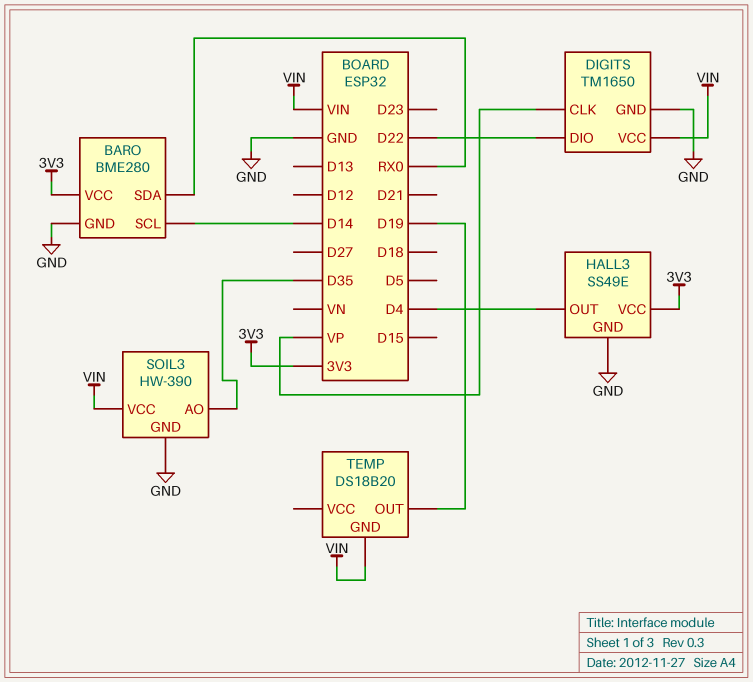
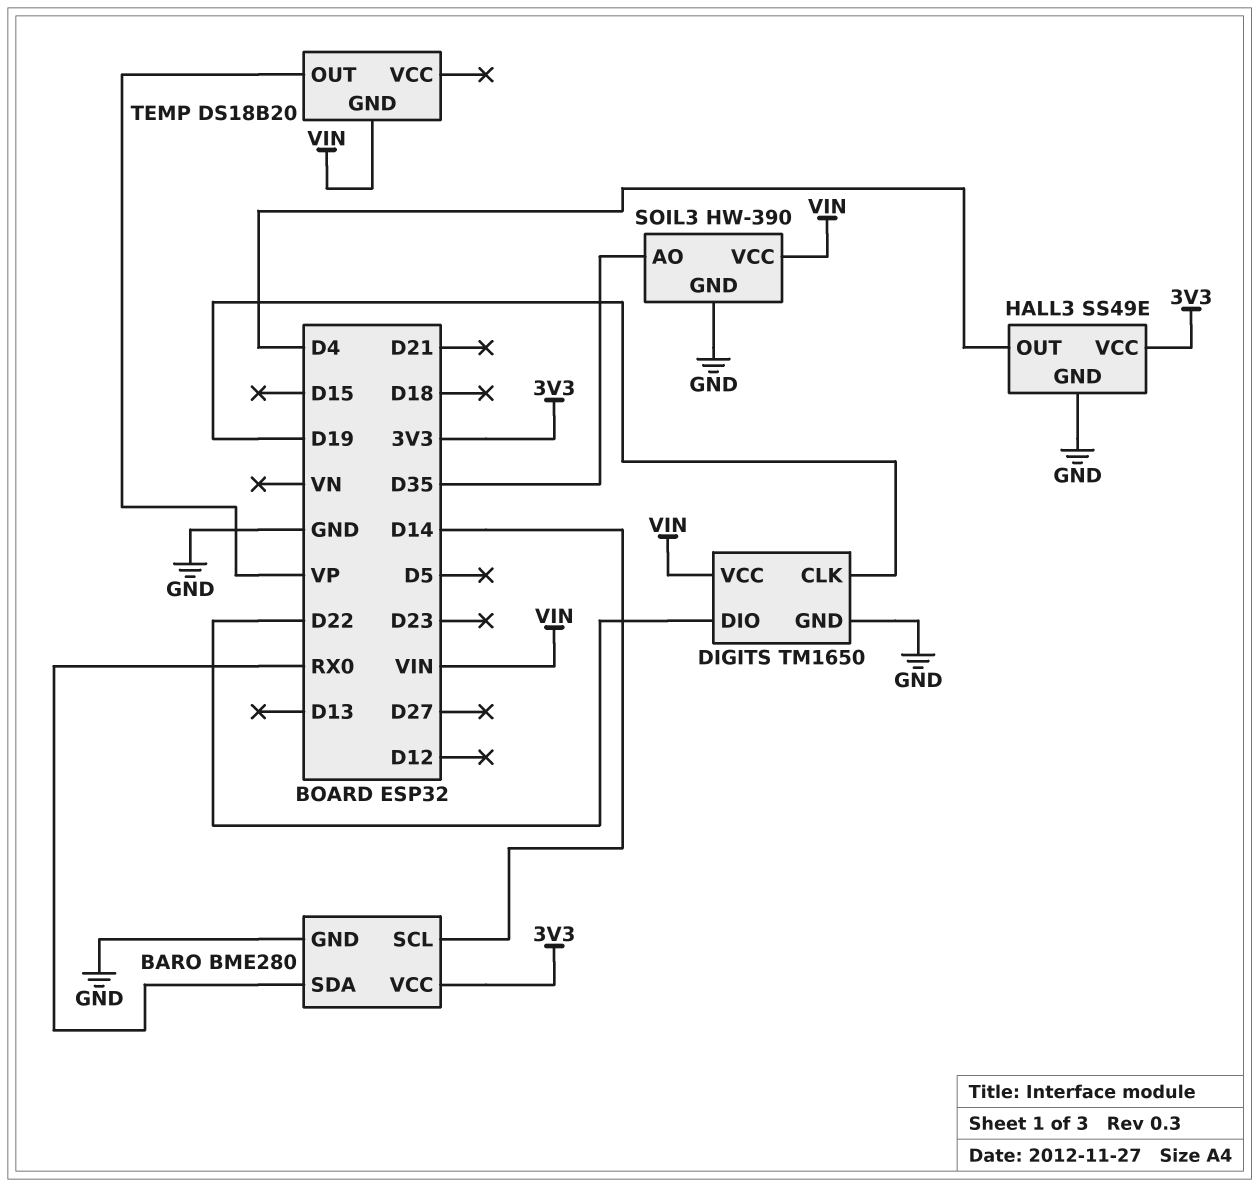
DIGITS pin CLK: VP -> D19
TEMP pin OUT: D19 -> VP

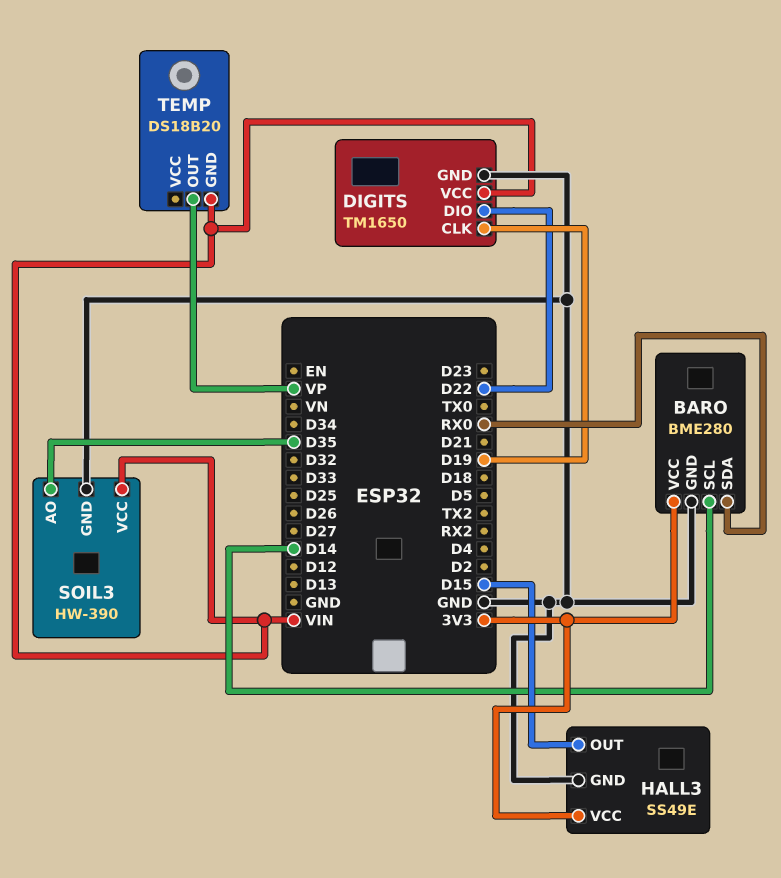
HALL3 pin OUT: D4 -> D15

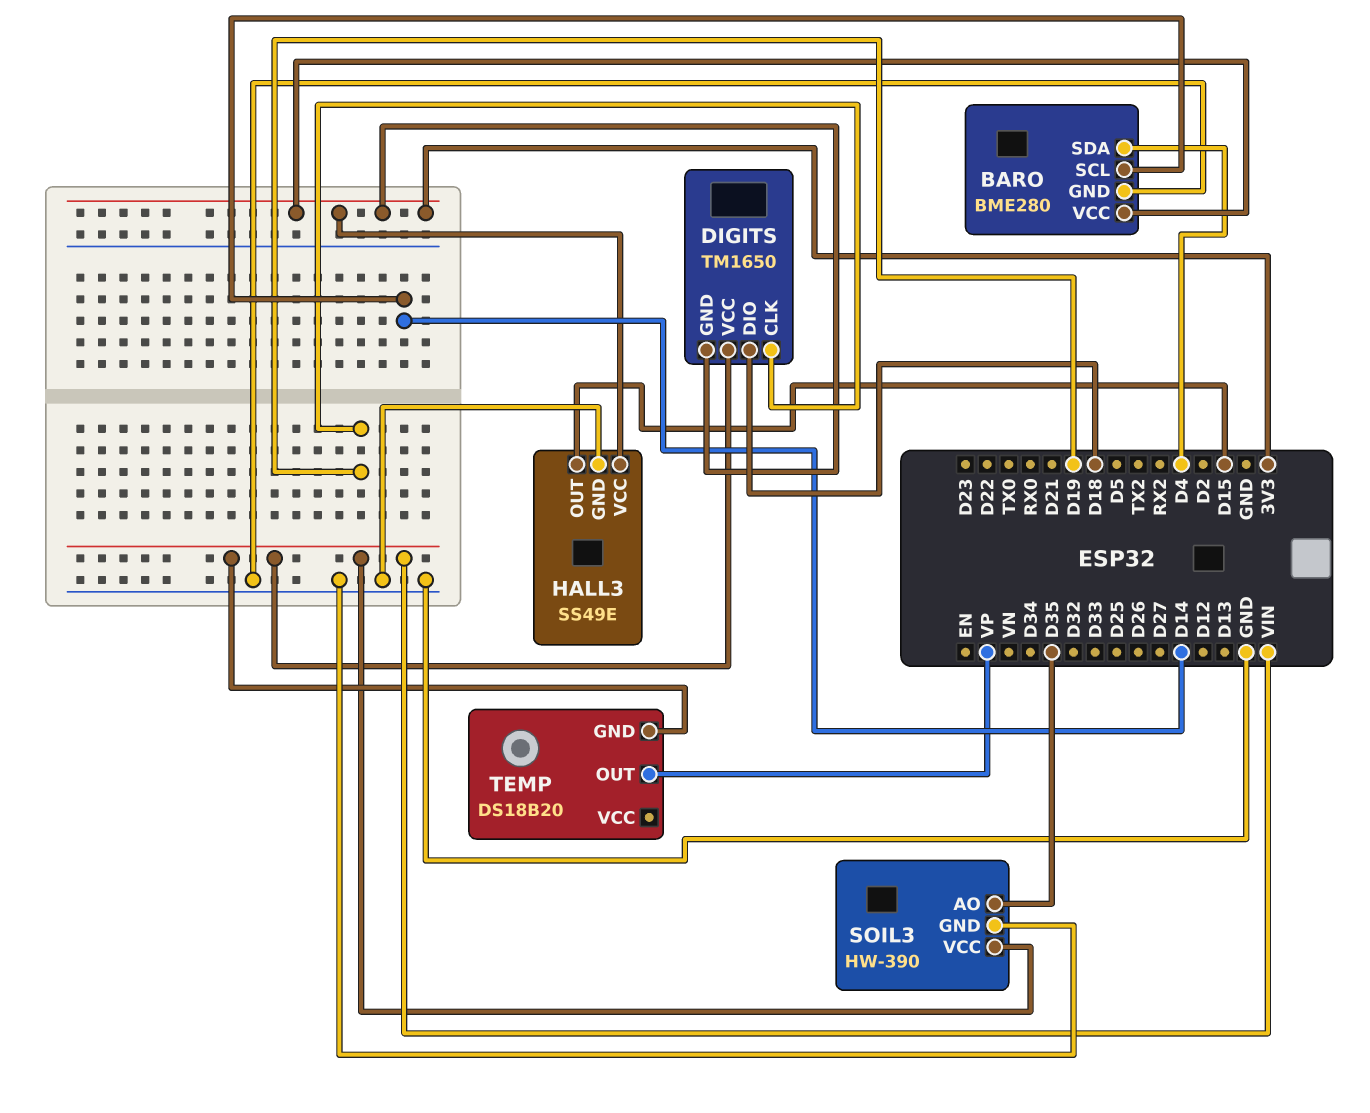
BARO pin SDA: RX0 -> D4
DIGITS pin DIO: D22 -> D18
DIGITS pin GND: GND -> 3V3

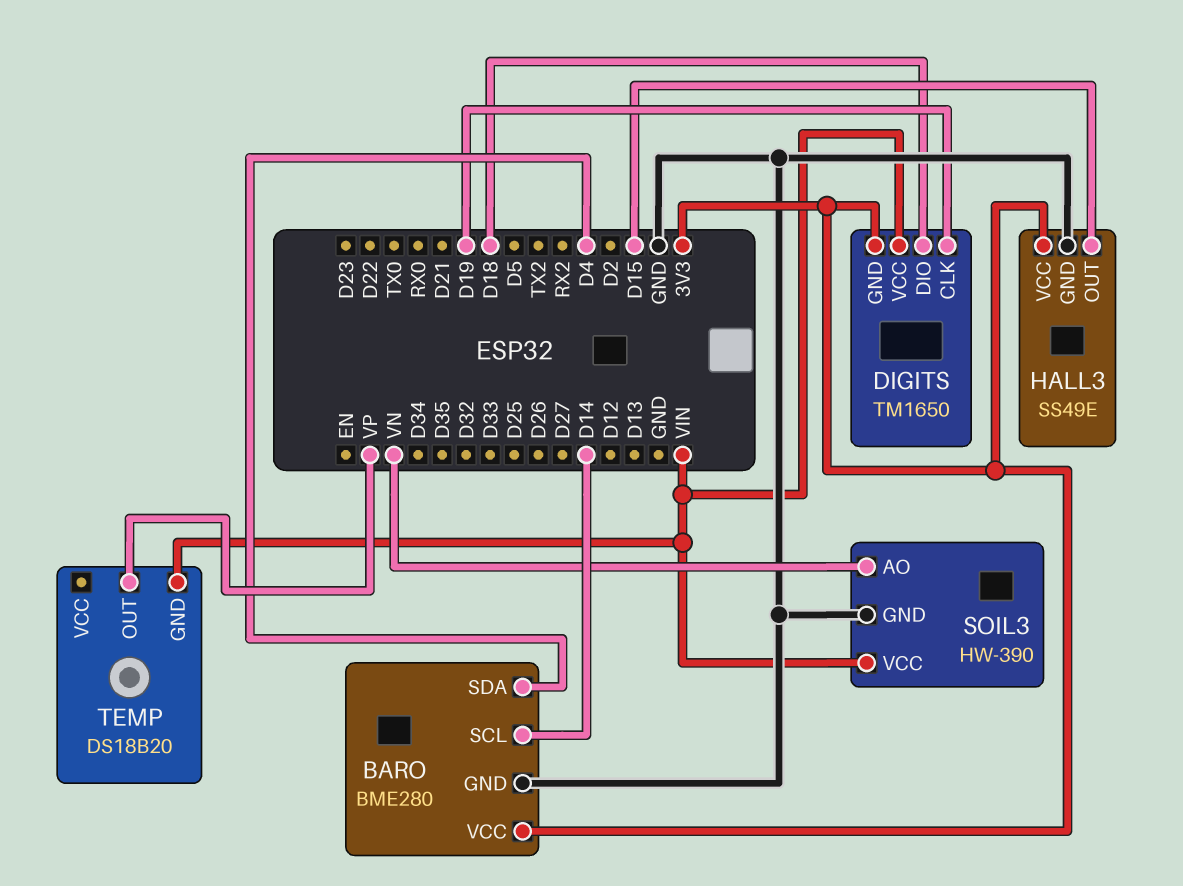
SOIL3 pin AO: D35 -> VN

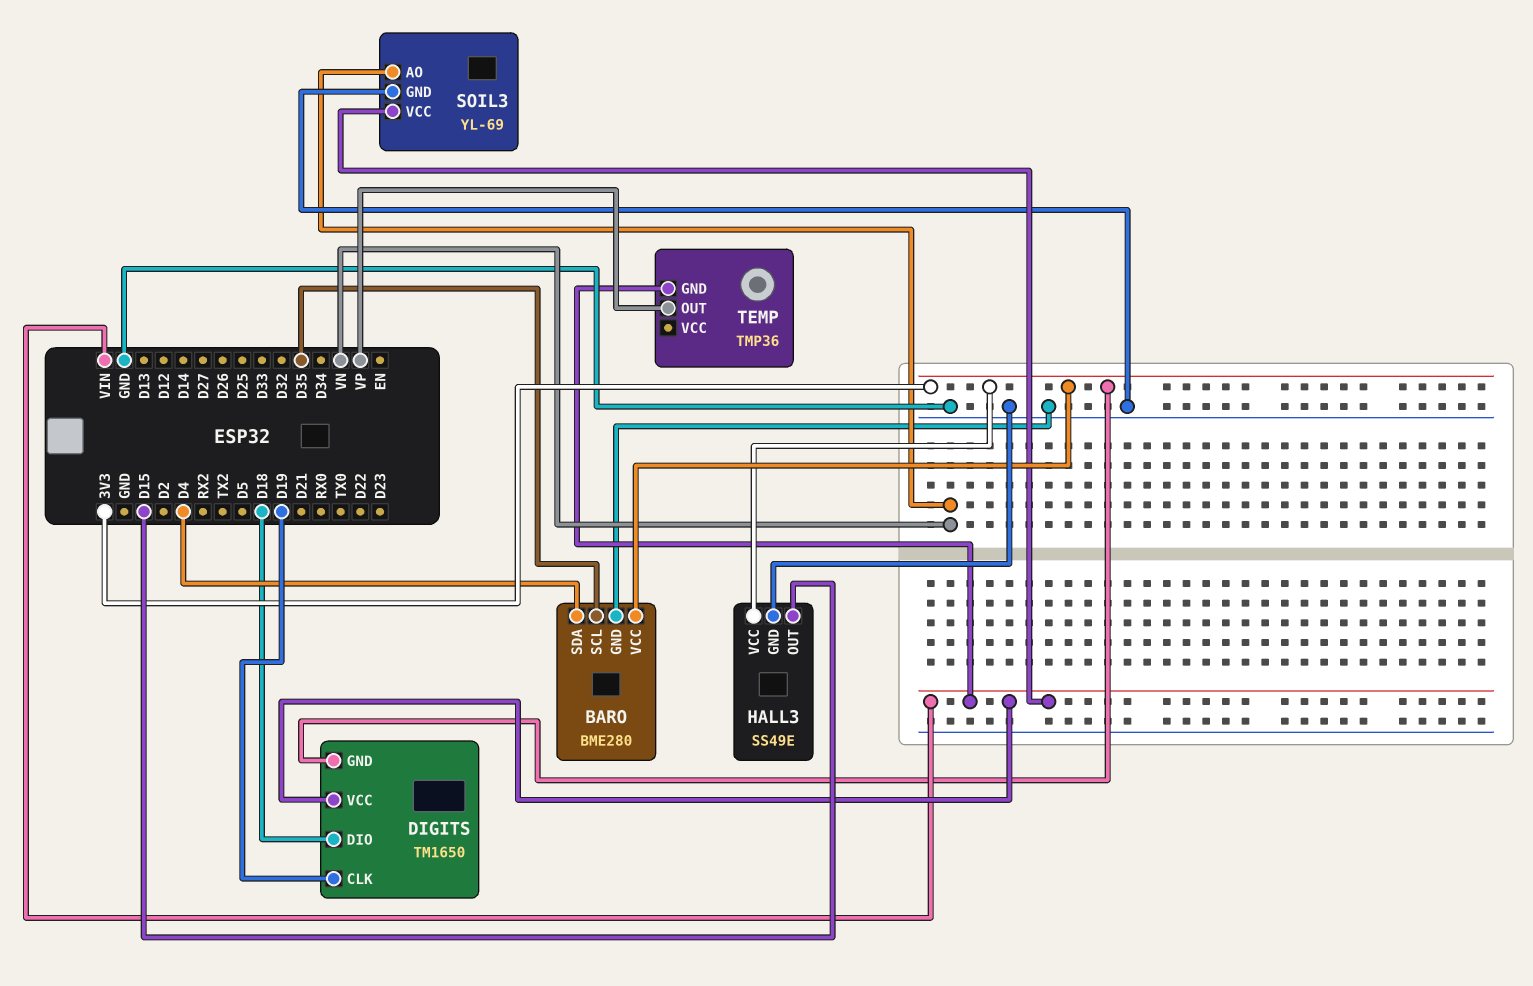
BARO pin SCL: D14 -> D35
SOIL3: HW-390 -> YL-69
TEMP: DS18B20 -> TMP36

